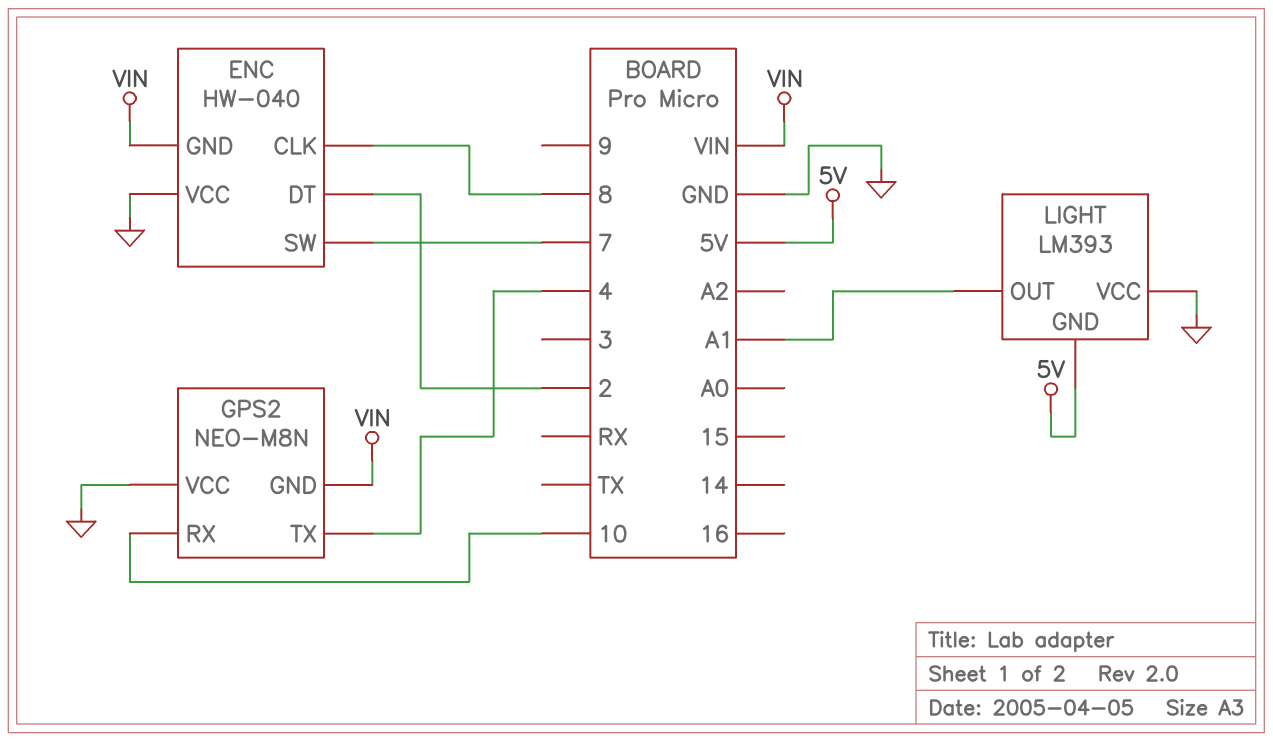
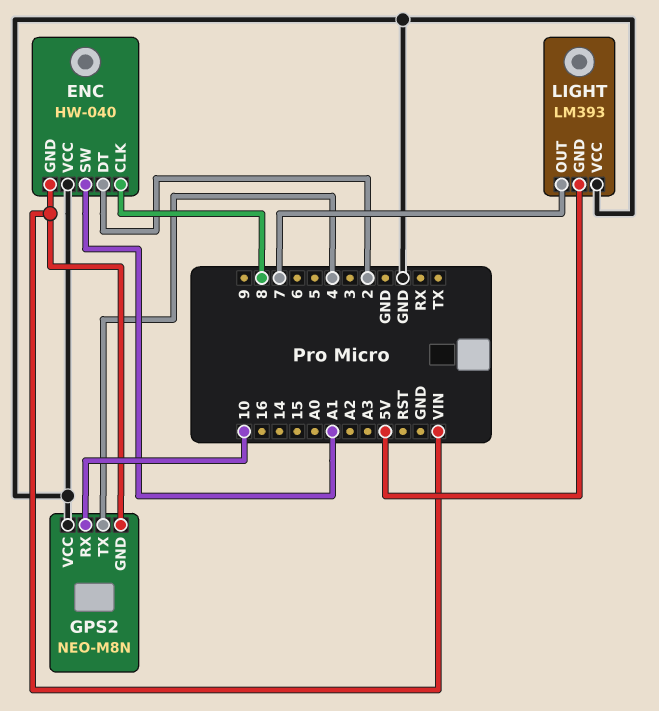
ENC pin SW: 7 -> A1
LIGHT pin OUT: A1 -> 7

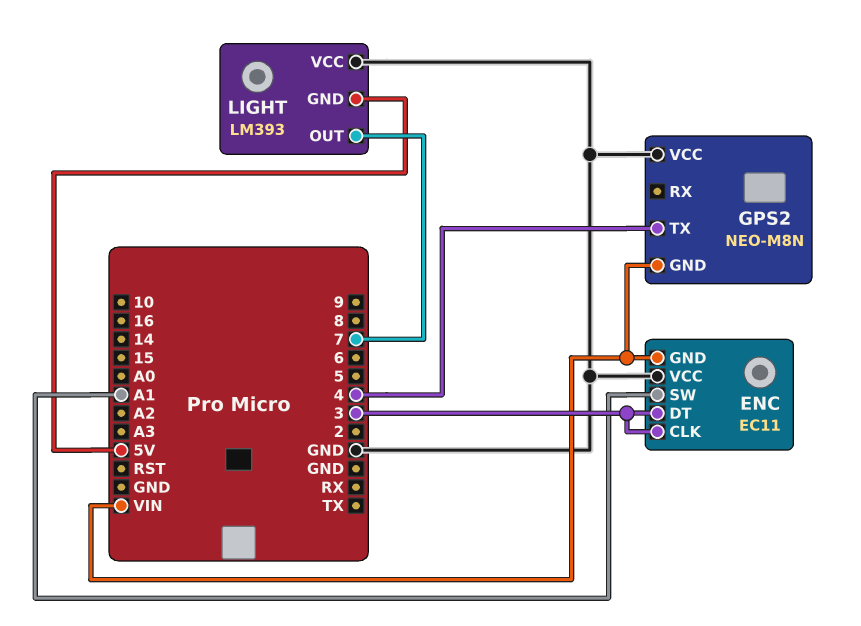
ENC: HW-040 -> EC11
ENC pin CLK: 8 -> 3
ENC pin DT: 2 -> 3
GPS2 pin RX: 10 -> none

